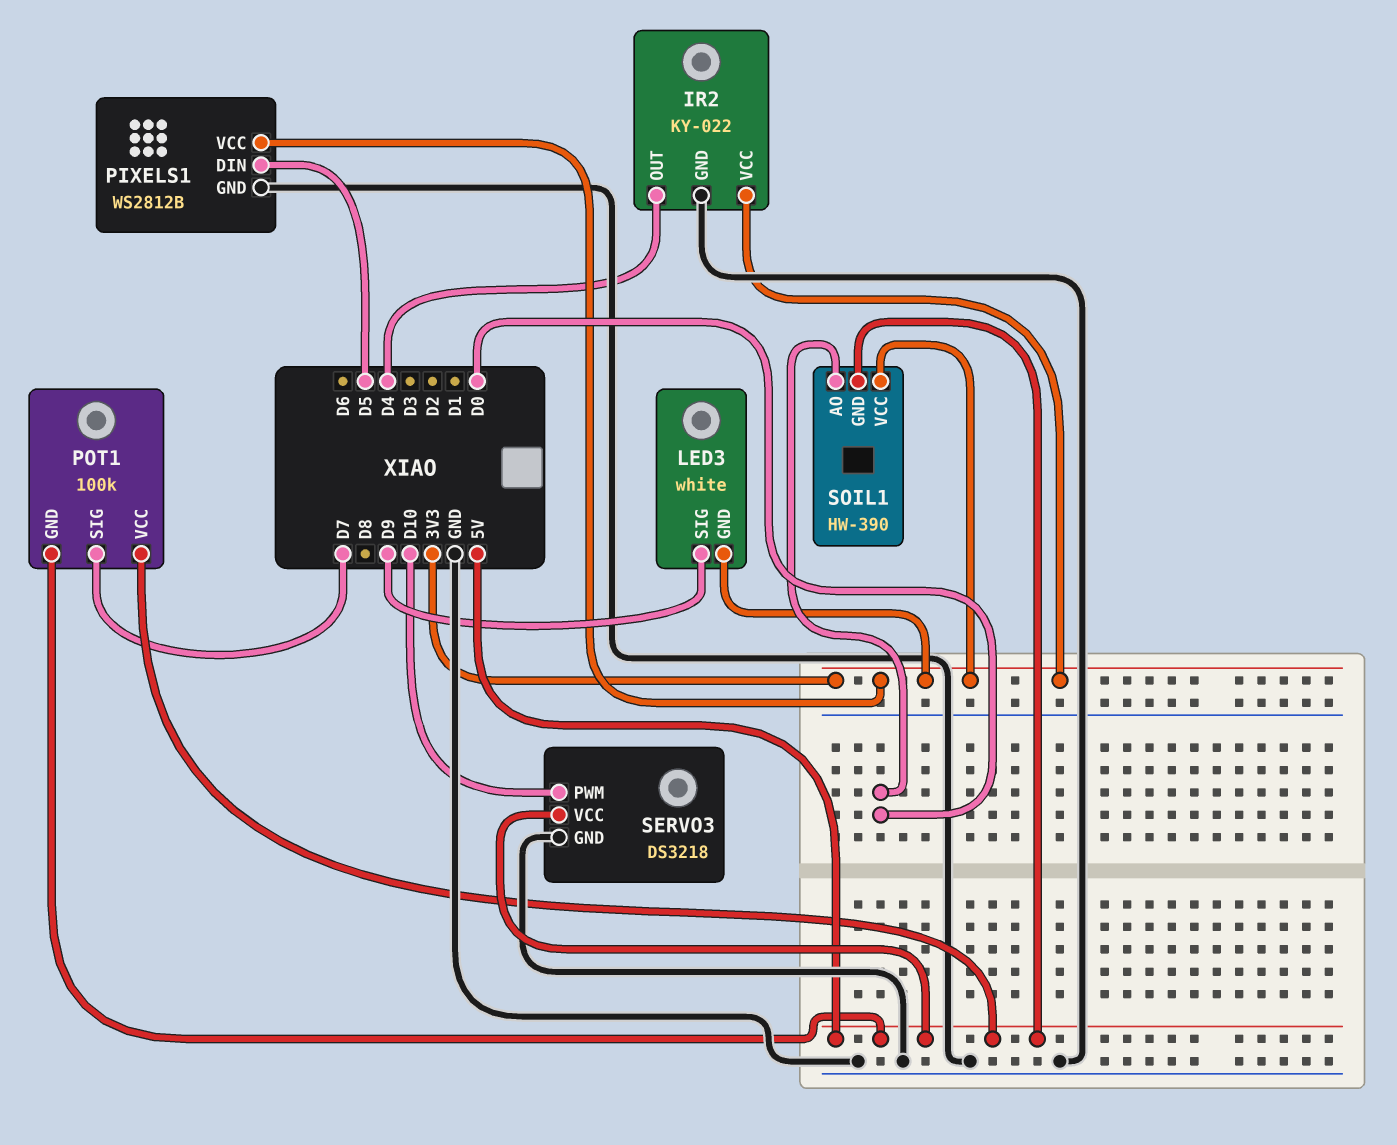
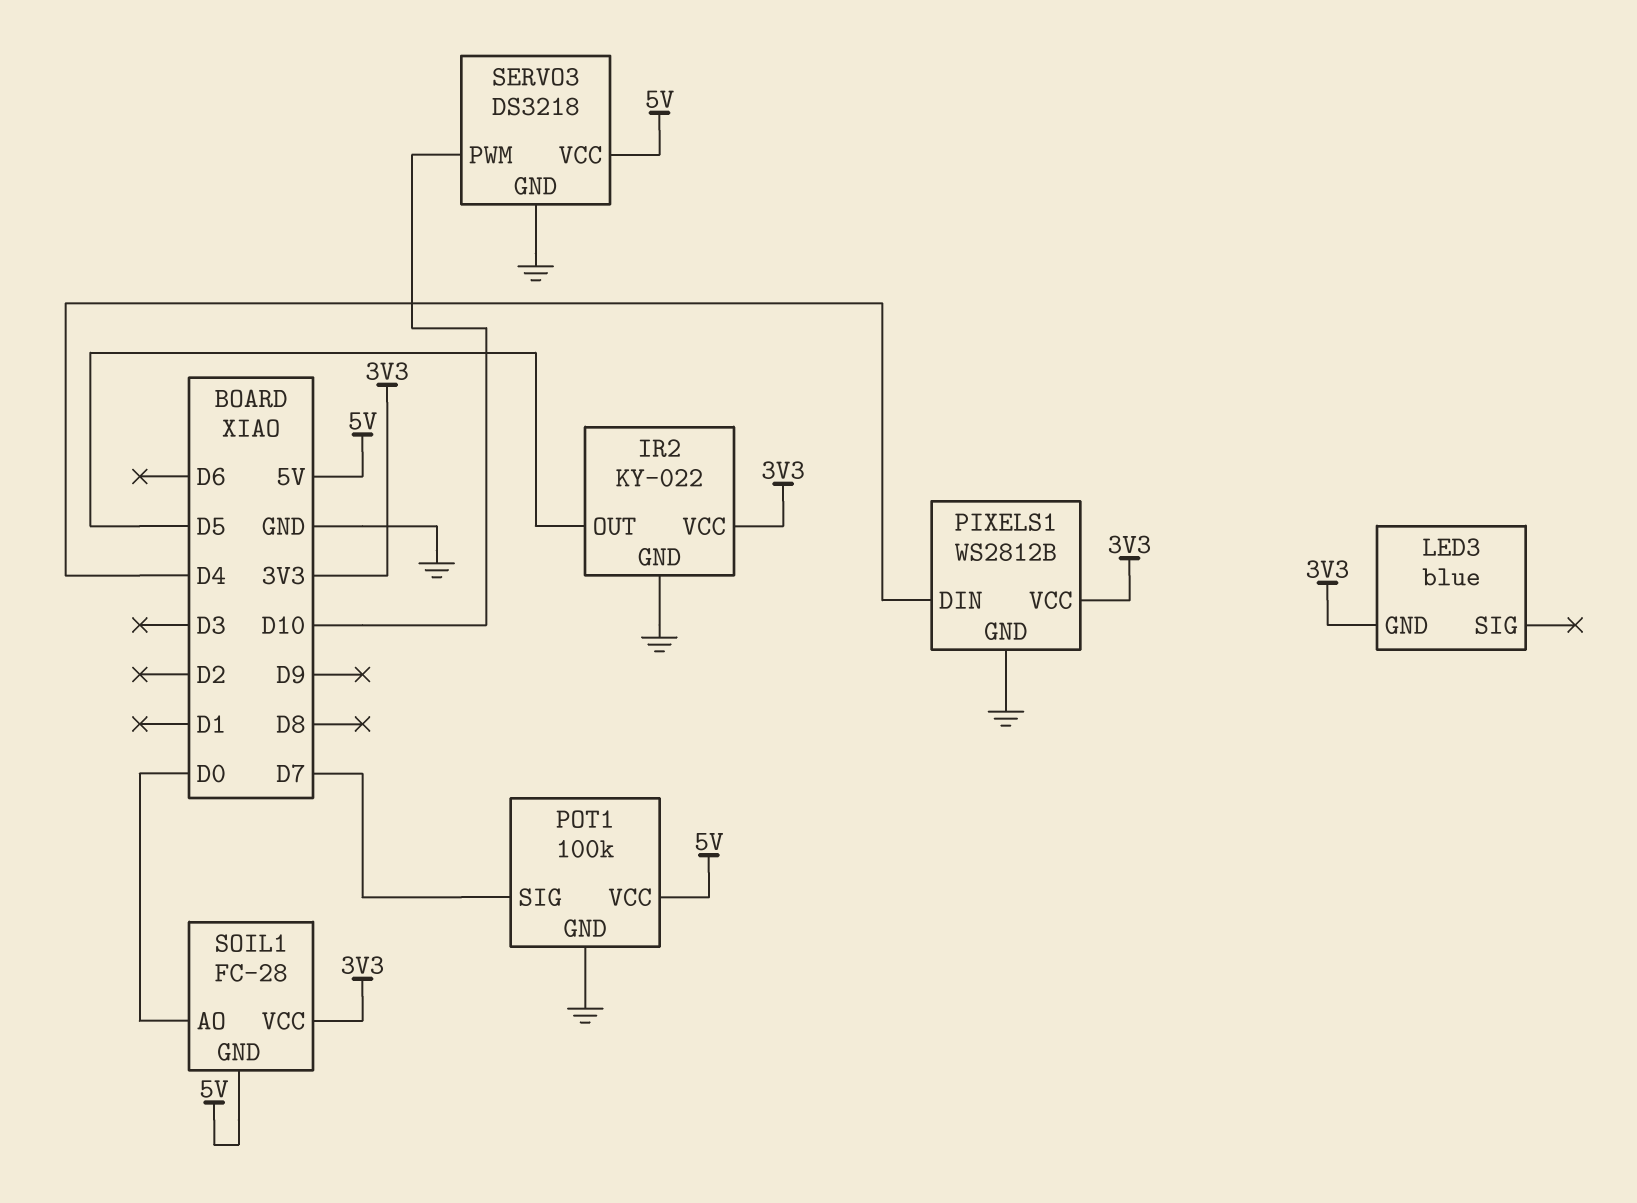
IR2 pin OUT: D4 -> D5
LED3: white -> blue
LED3 pin SIG: D9 -> none
PIXELS1 pin DIN: D5 -> D4
POT1 pin GND: 5V -> GND
SOIL1: HW-390 -> FC-28

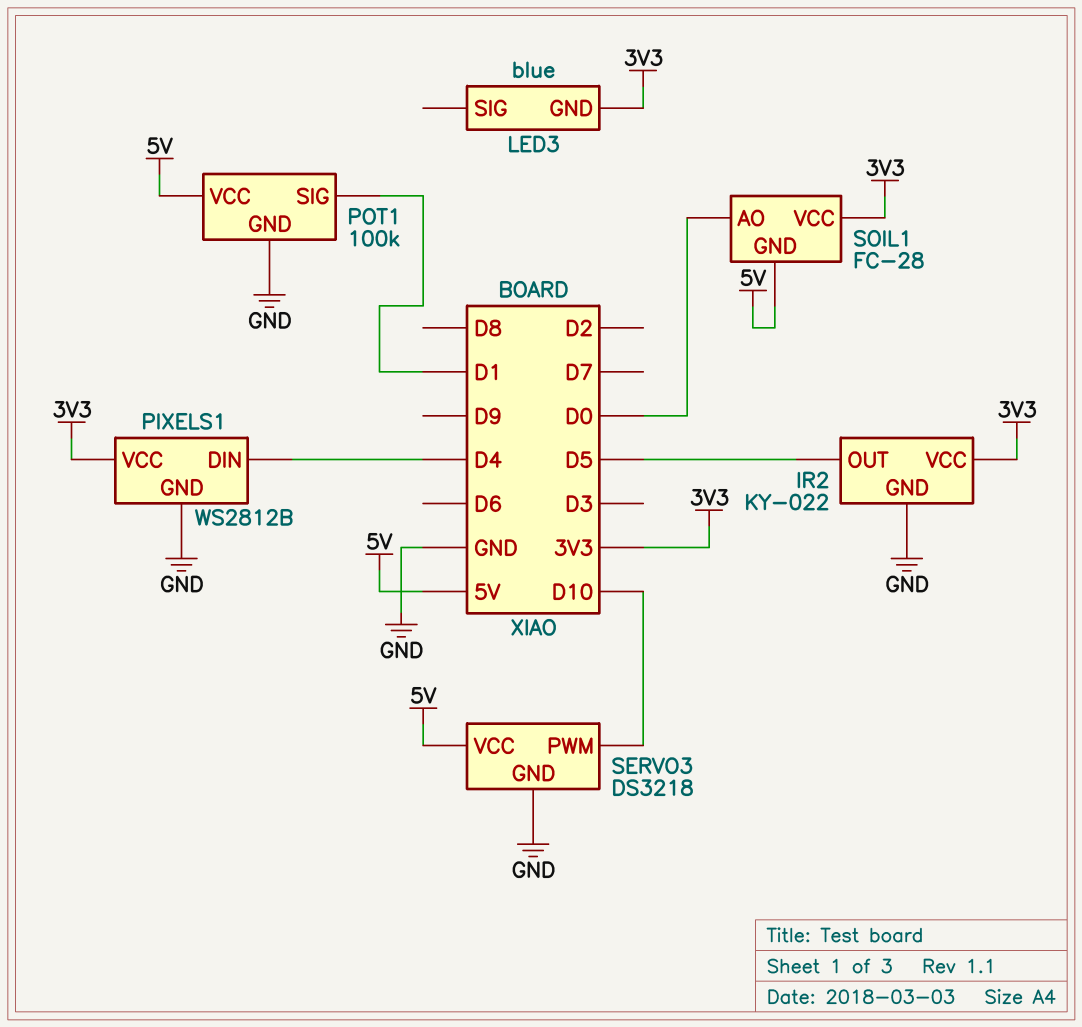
POT1 pin SIG: D7 -> D1

